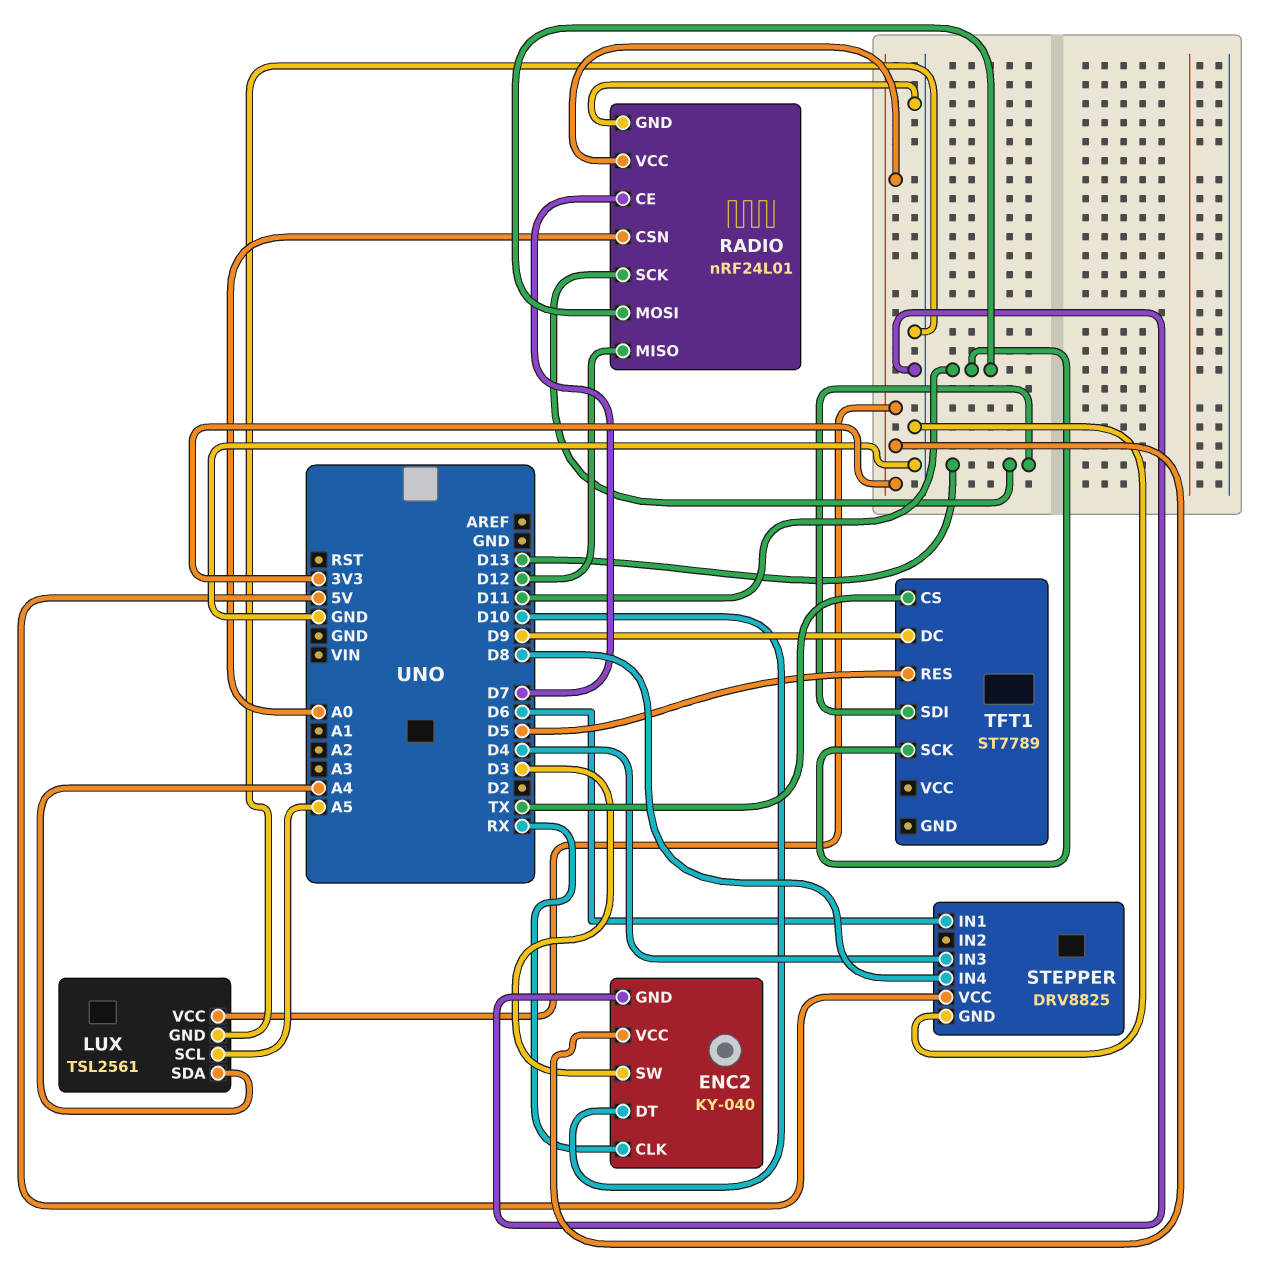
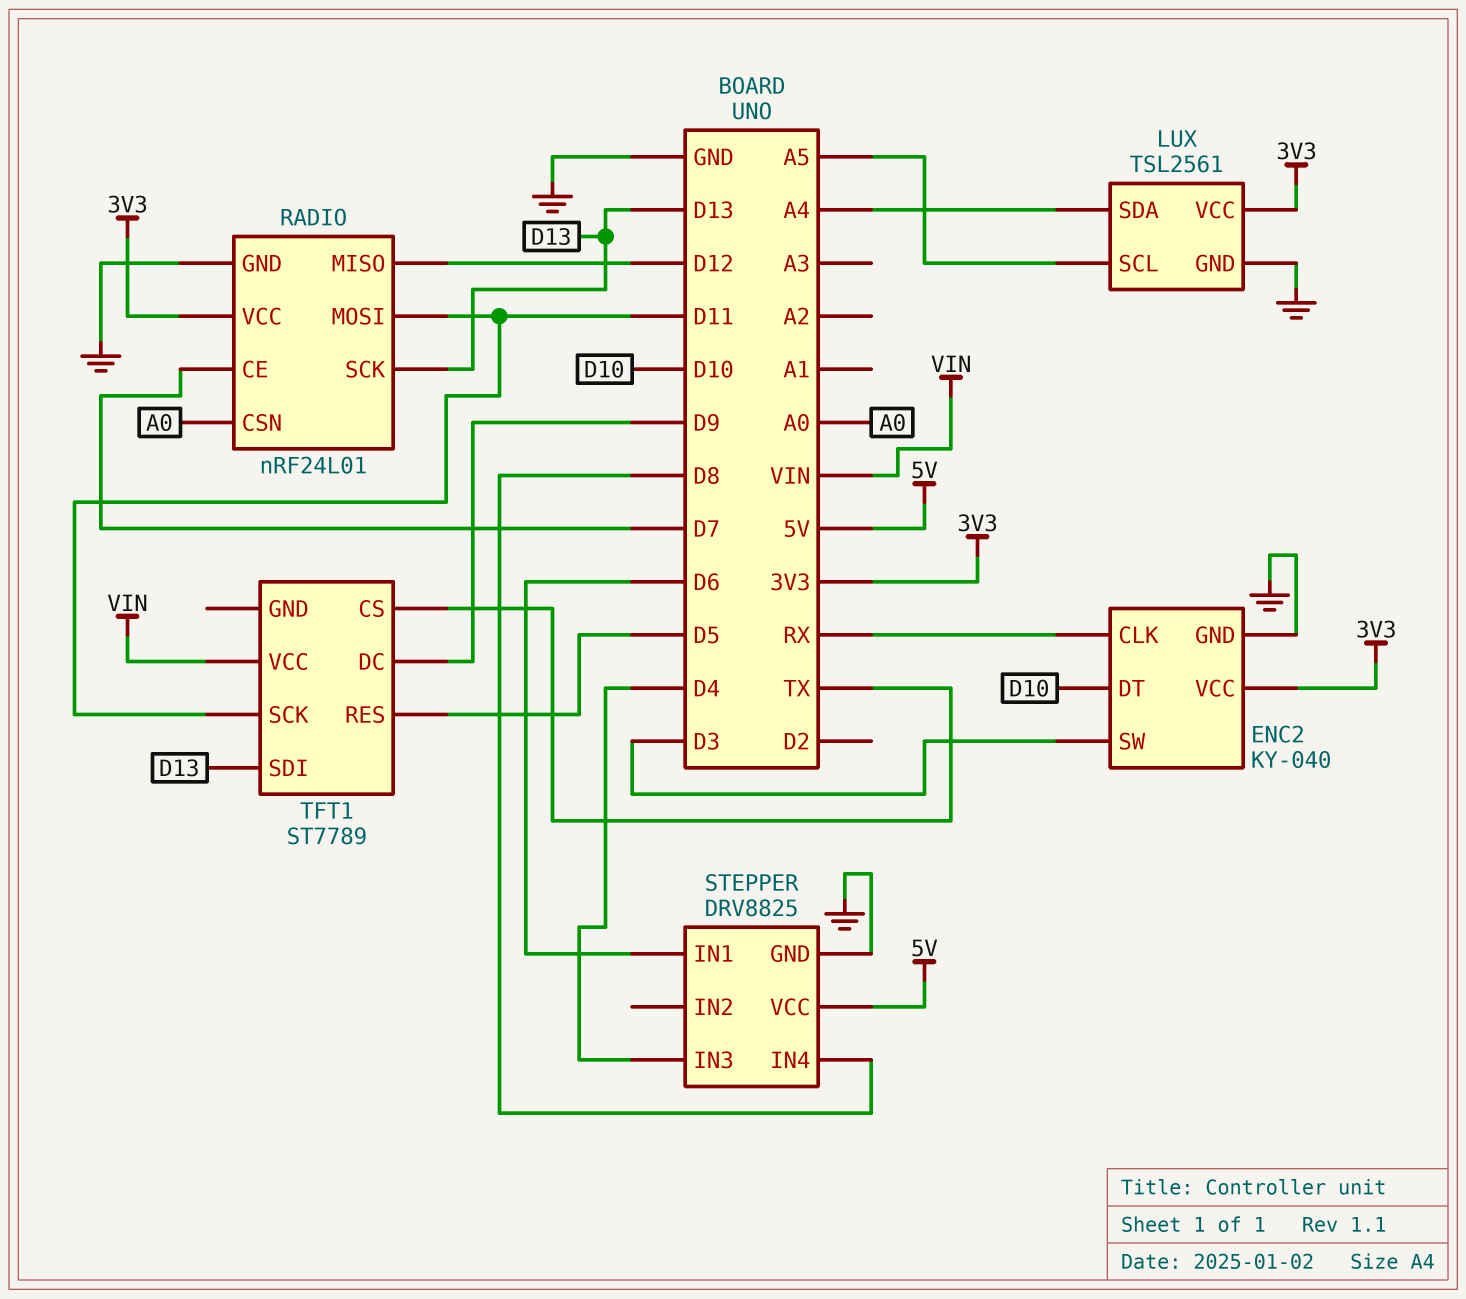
TFT1 pin VCC: none -> VIN

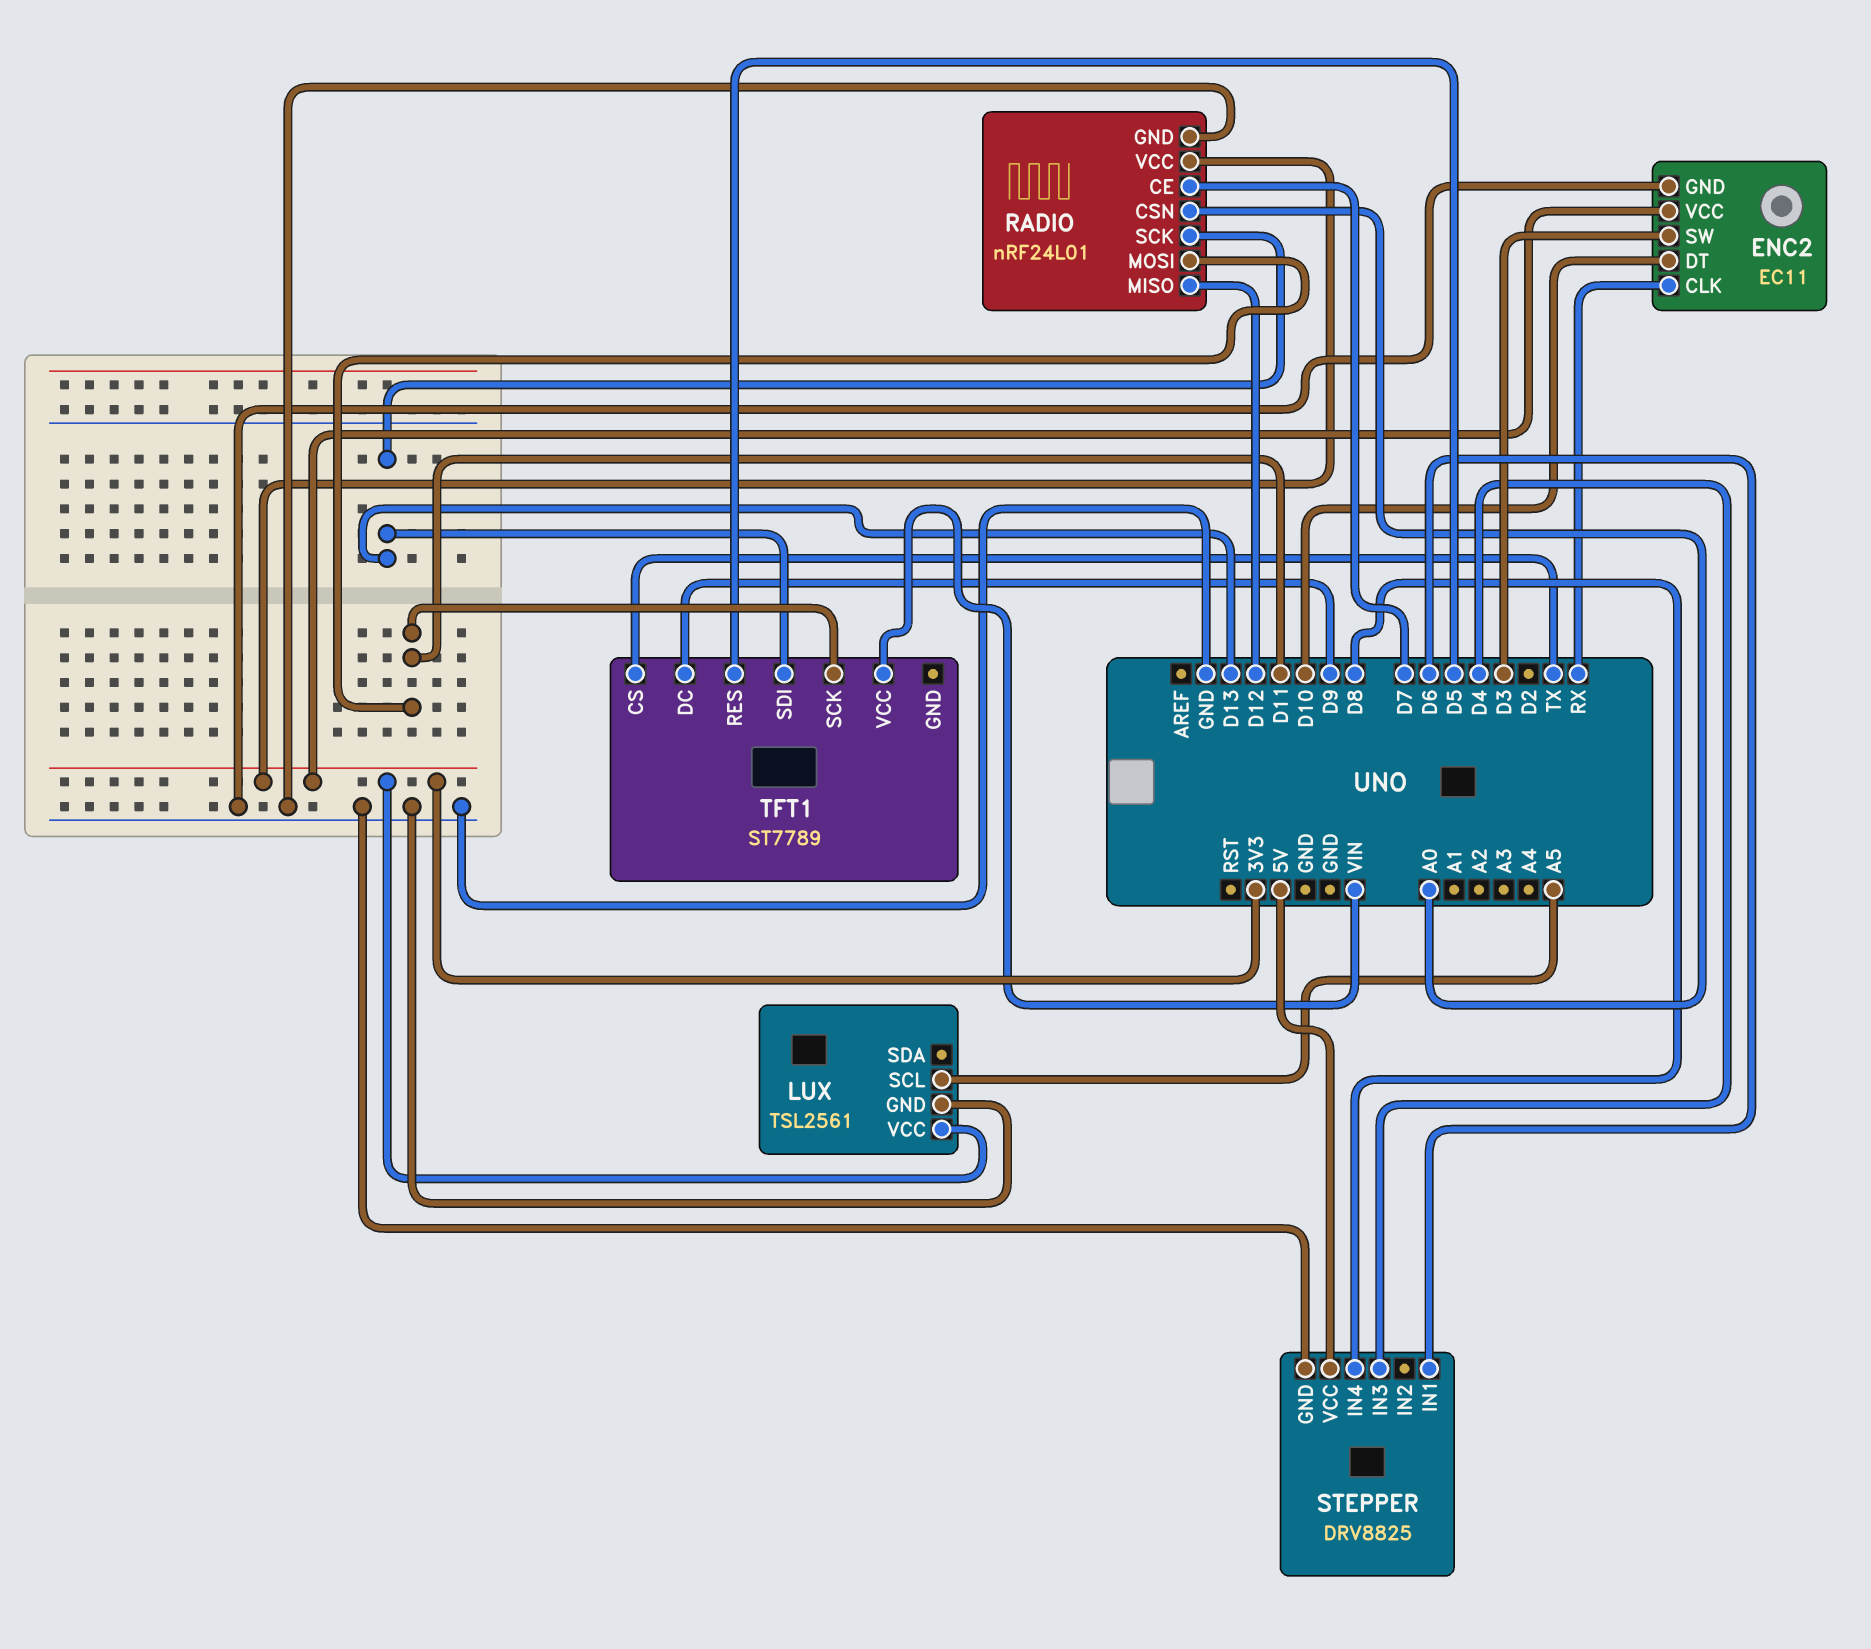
ENC2: KY-040 -> EC11
LUX pin SDA: A4 -> none

